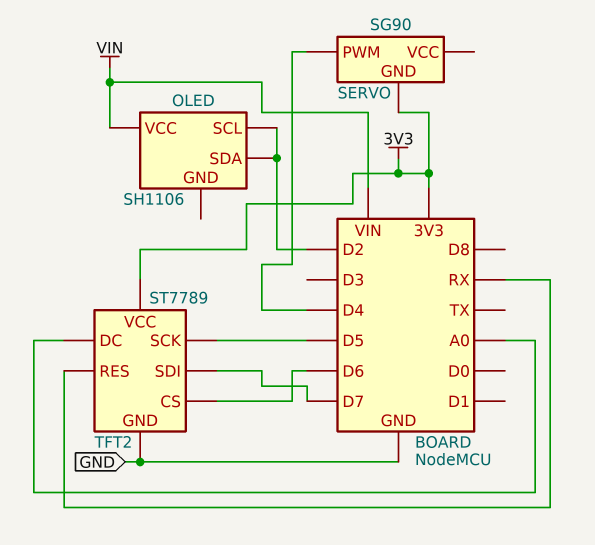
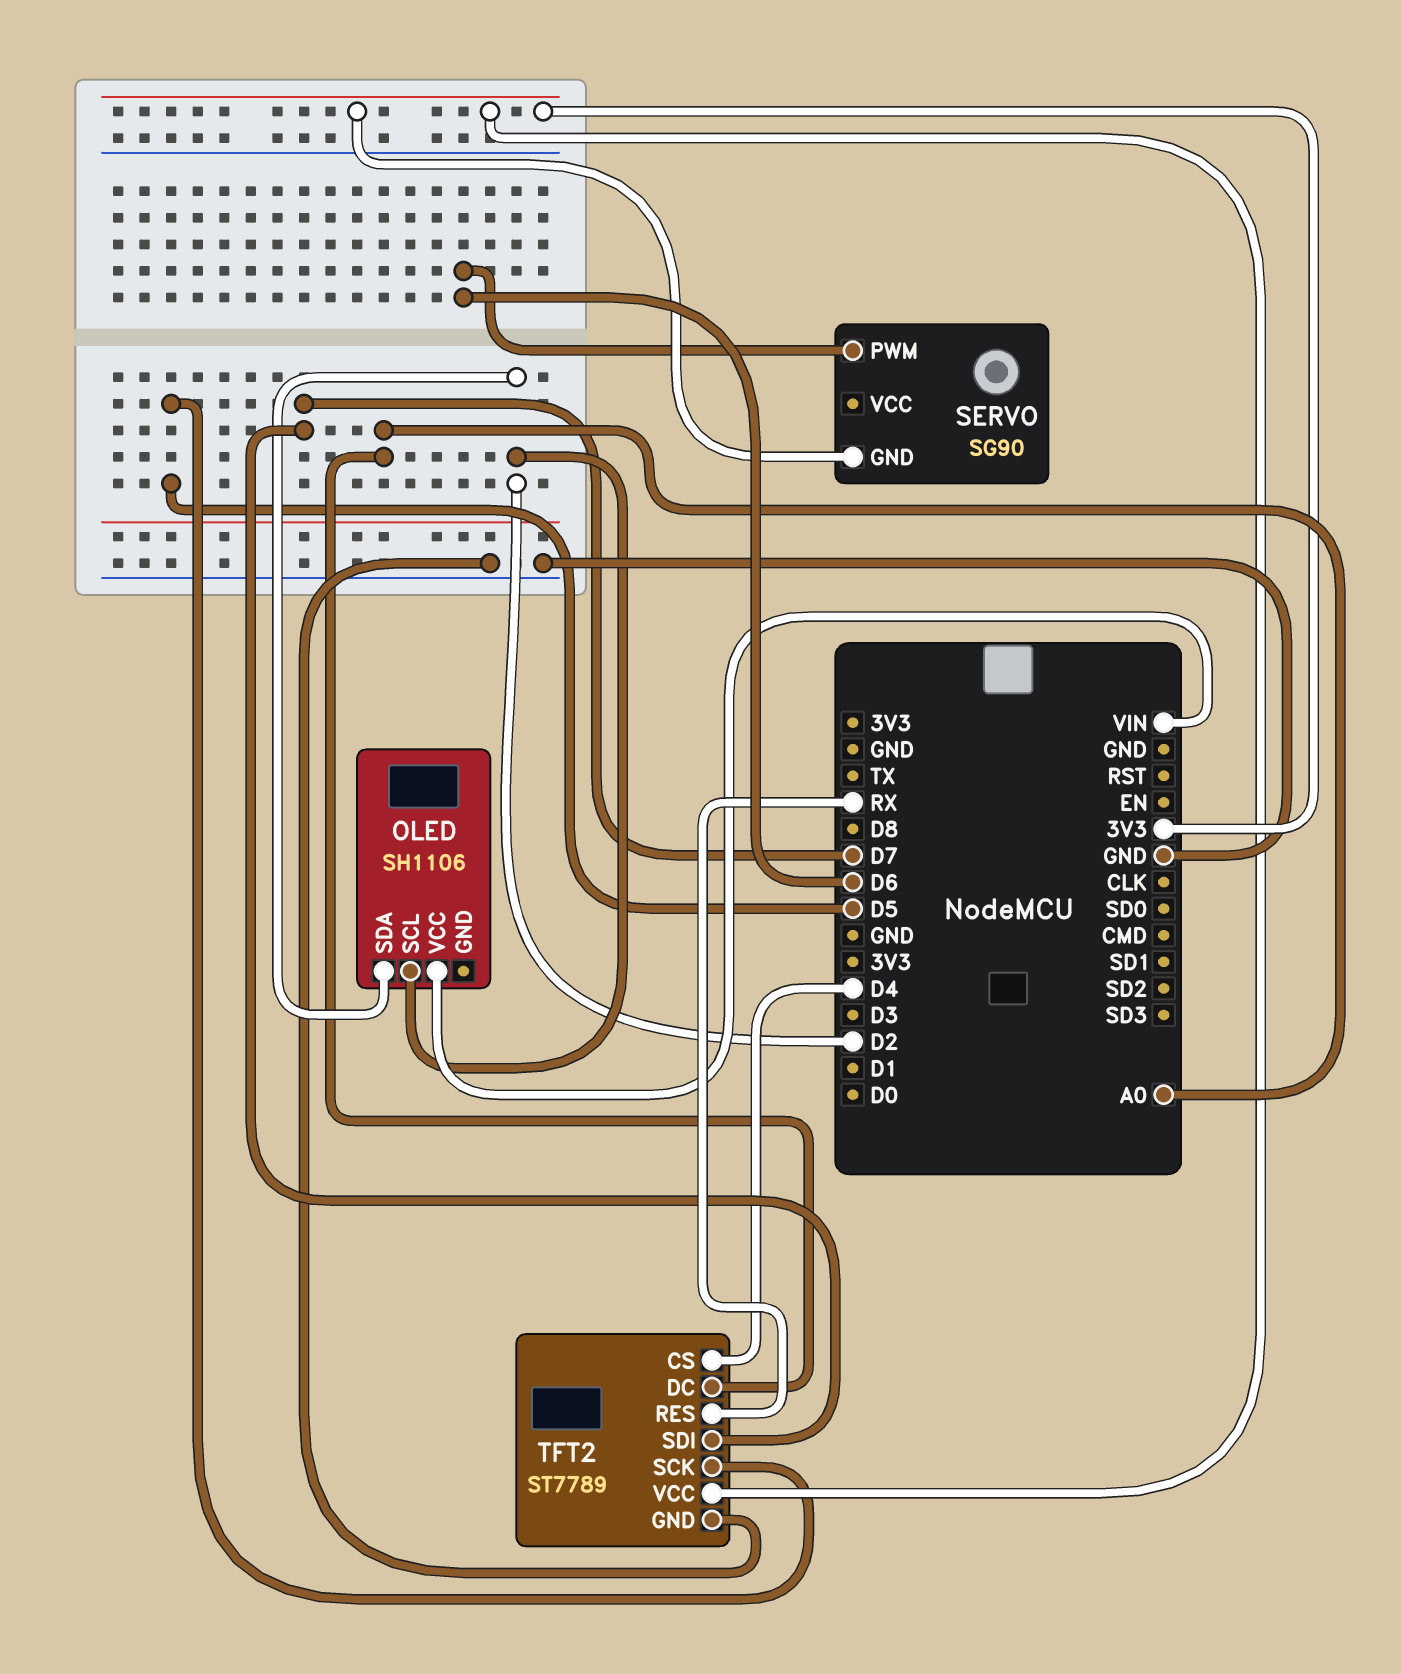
SERVO pin PWM: D4 -> D6
TFT2 pin CS: D6 -> D4

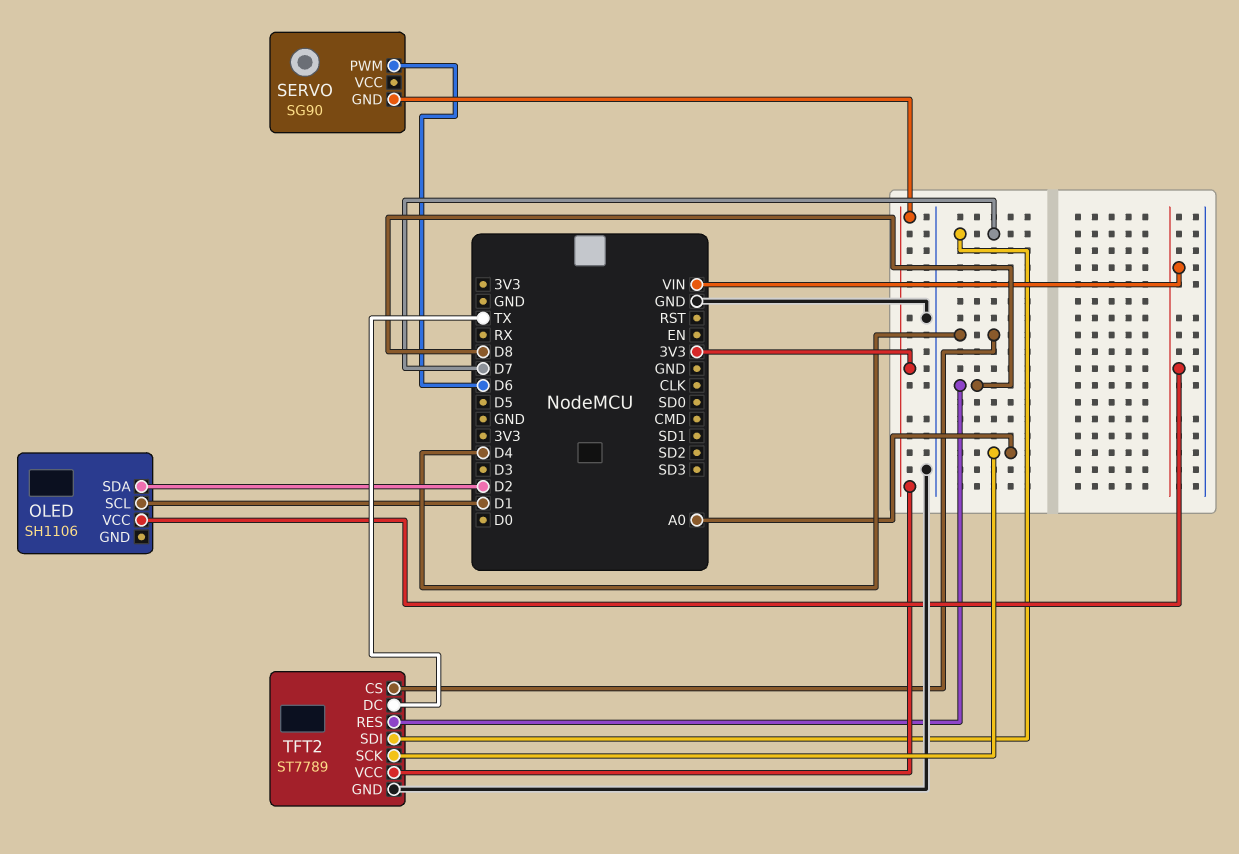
OLED pin SCL: D2 -> D1
TFT2 pin DC: A0 -> TX
TFT2 pin RES: RX -> D8
TFT2 pin SCK: D5 -> A0

